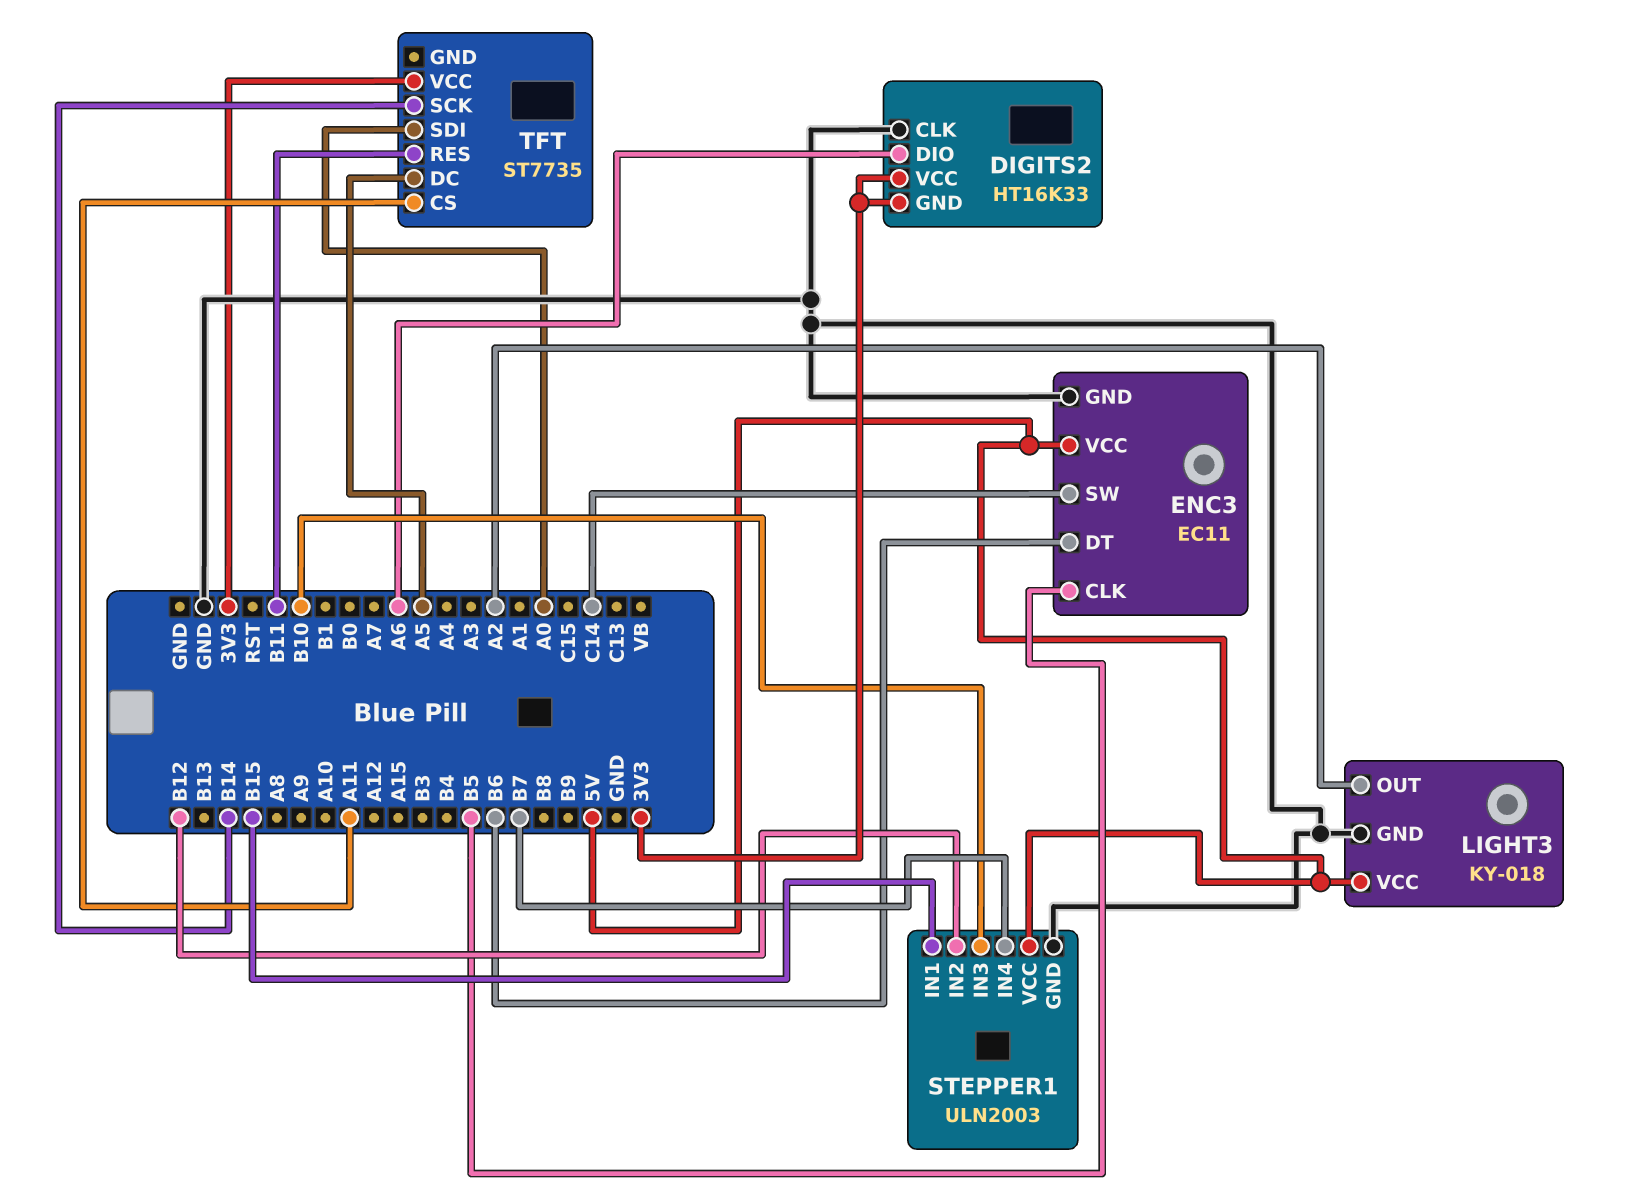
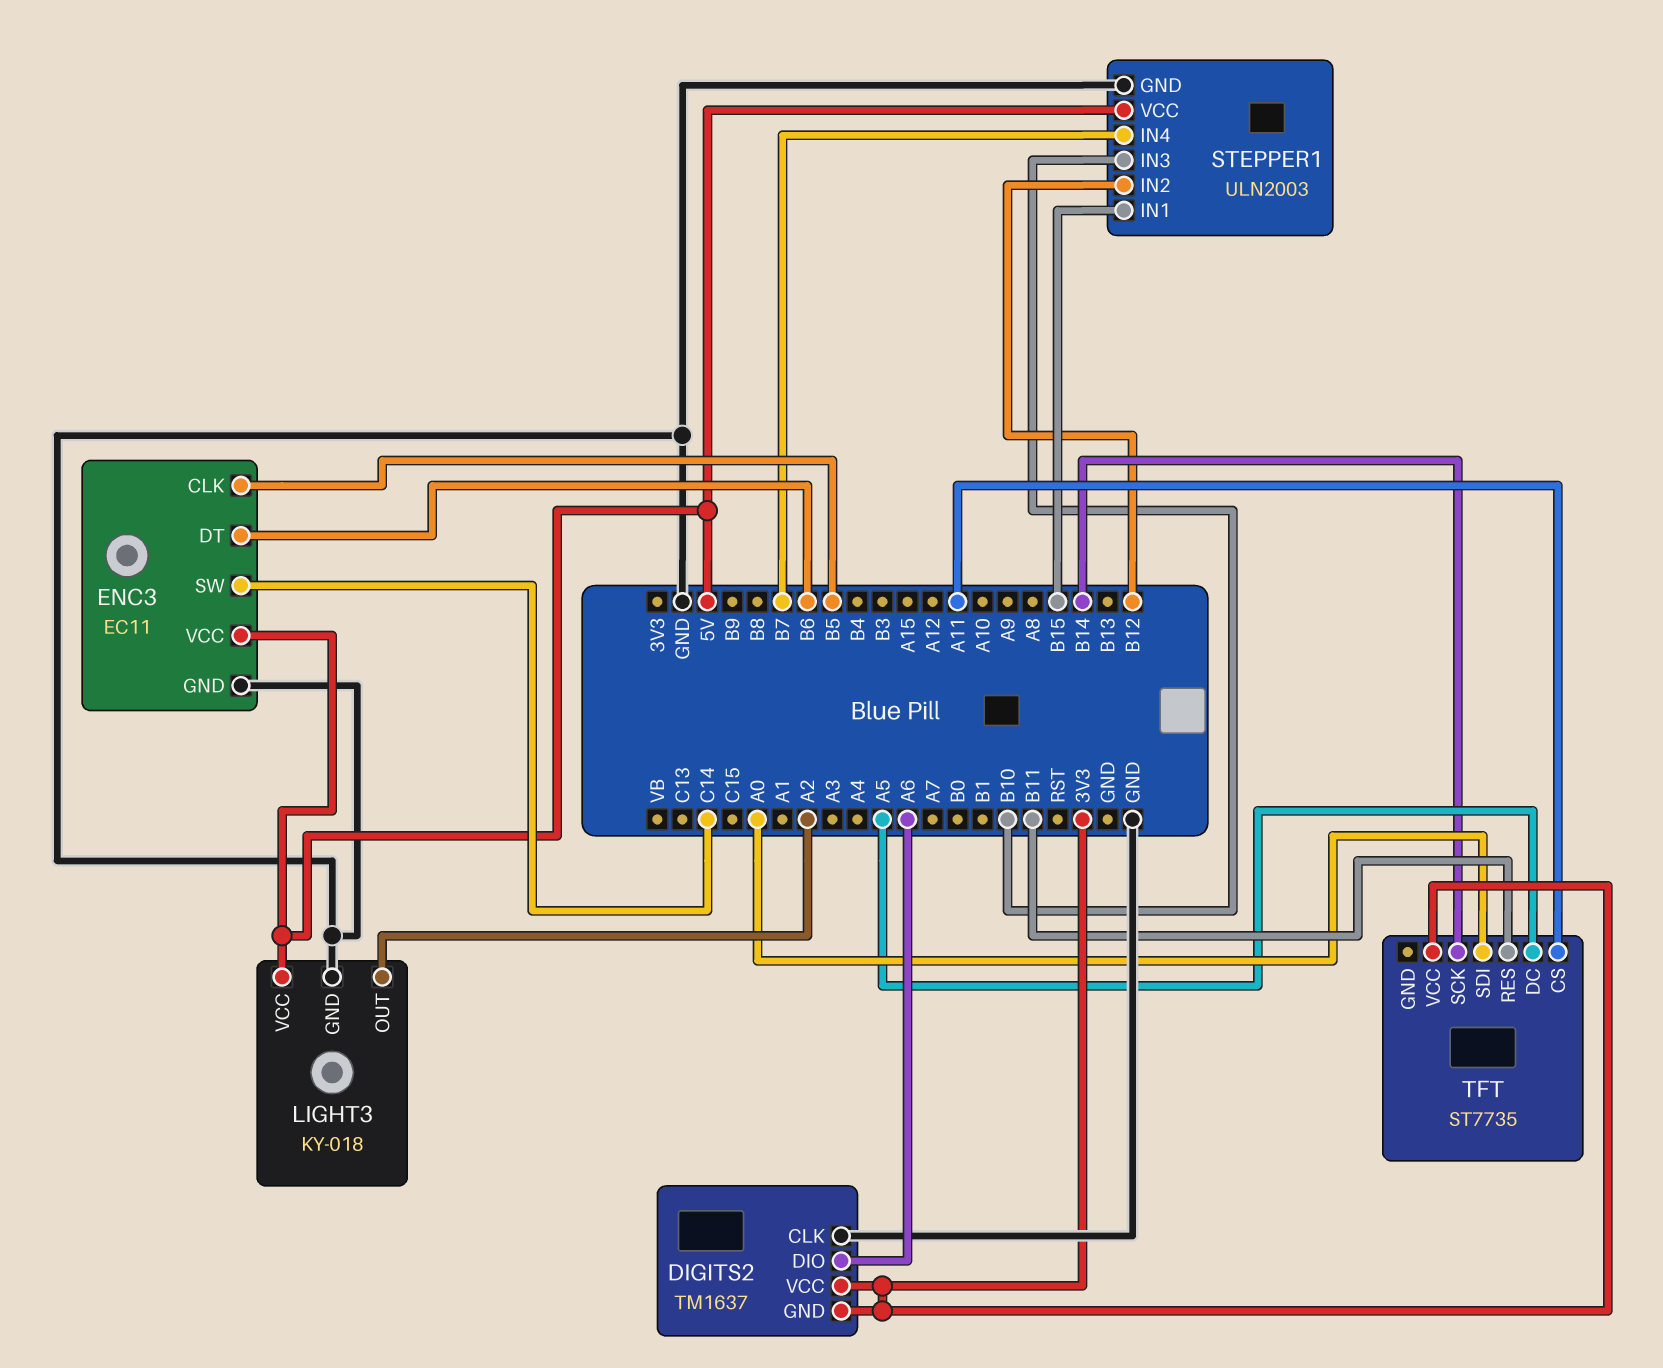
DIGITS2: HT16K33 -> TM1637

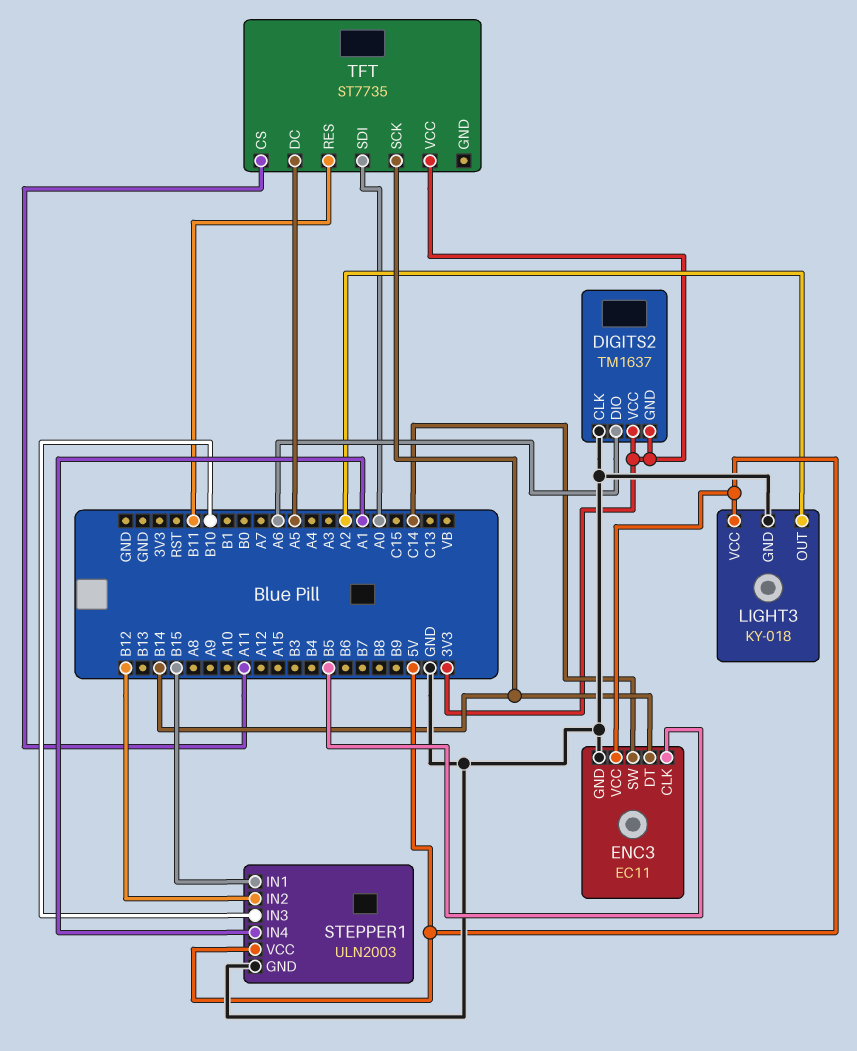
ENC3 pin DT: B6 -> B14
STEPPER1 pin IN4: B7 -> A1

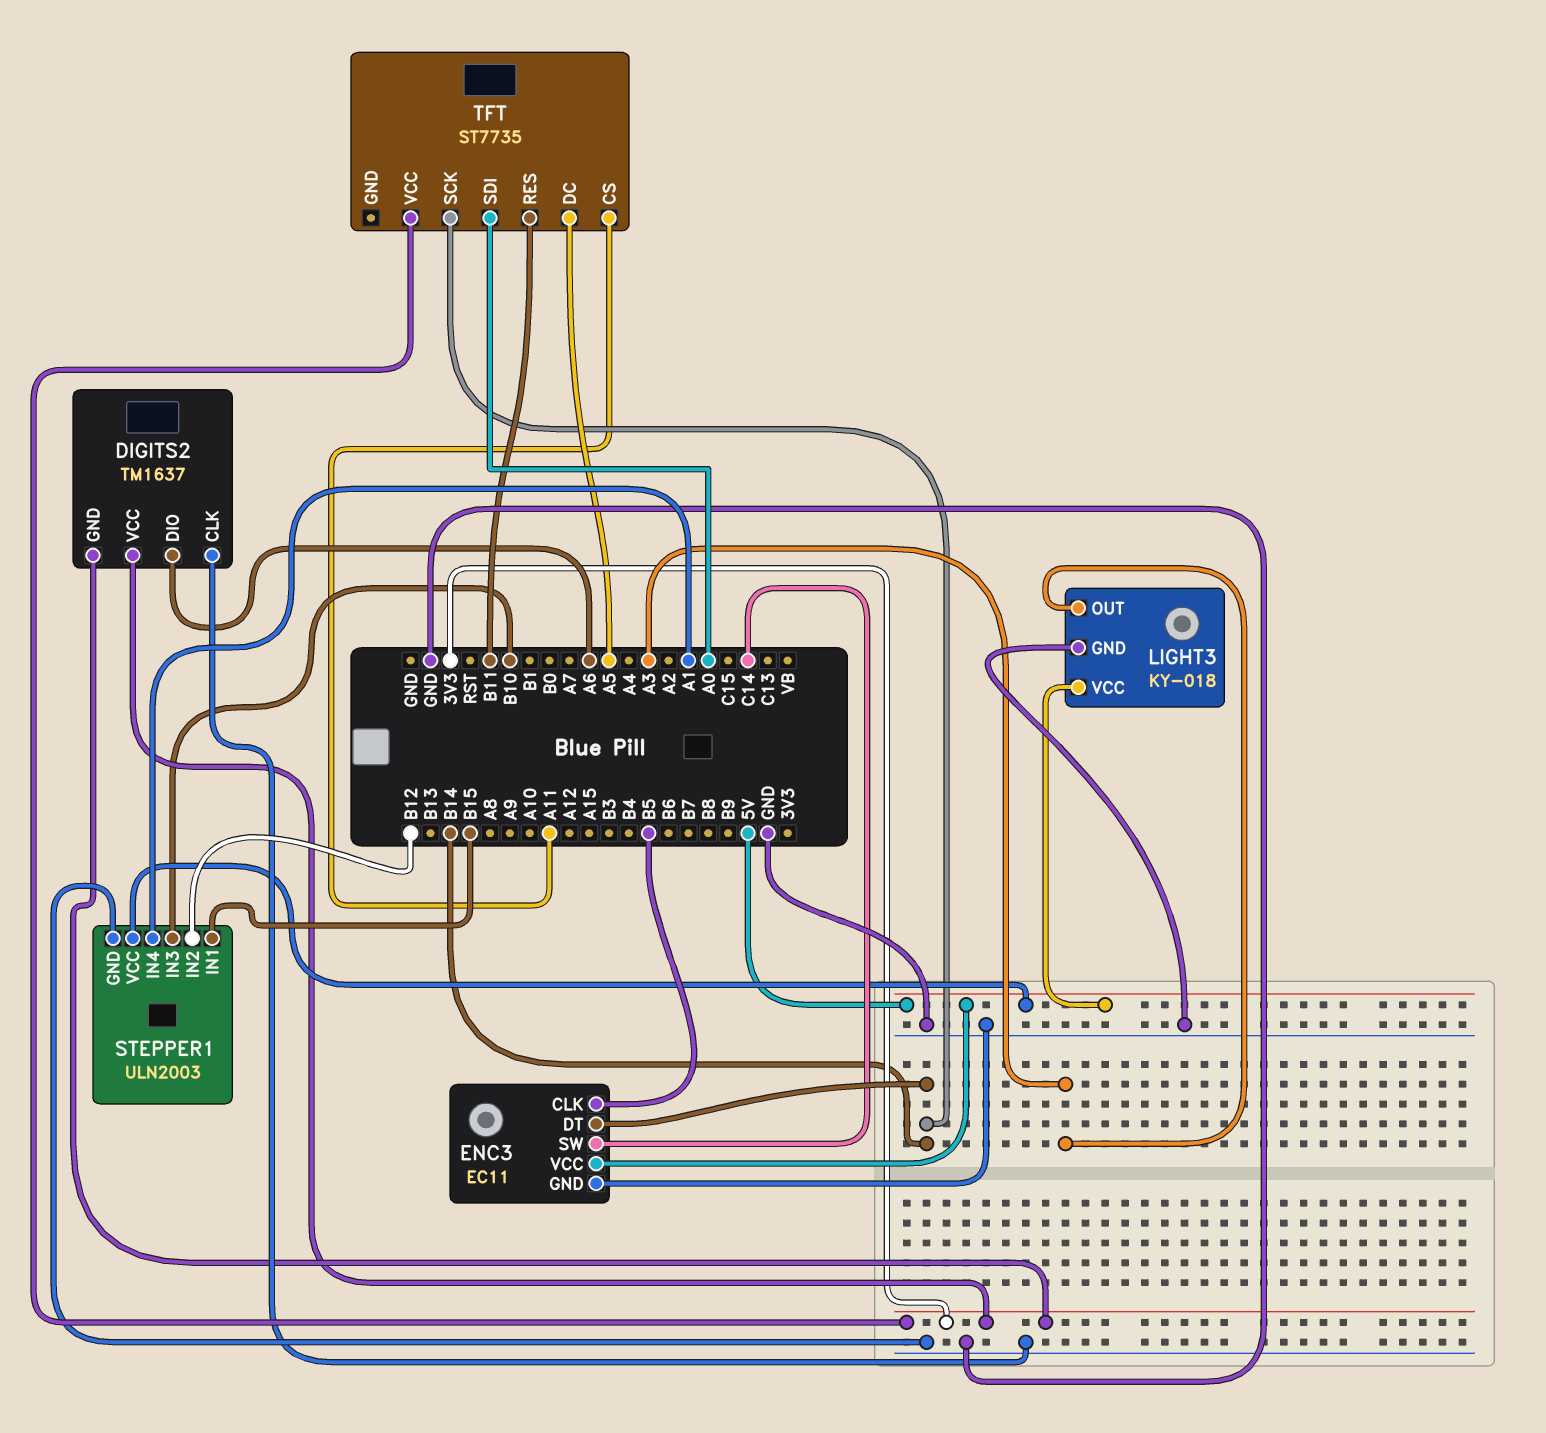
LIGHT3 pin OUT: A2 -> A3

